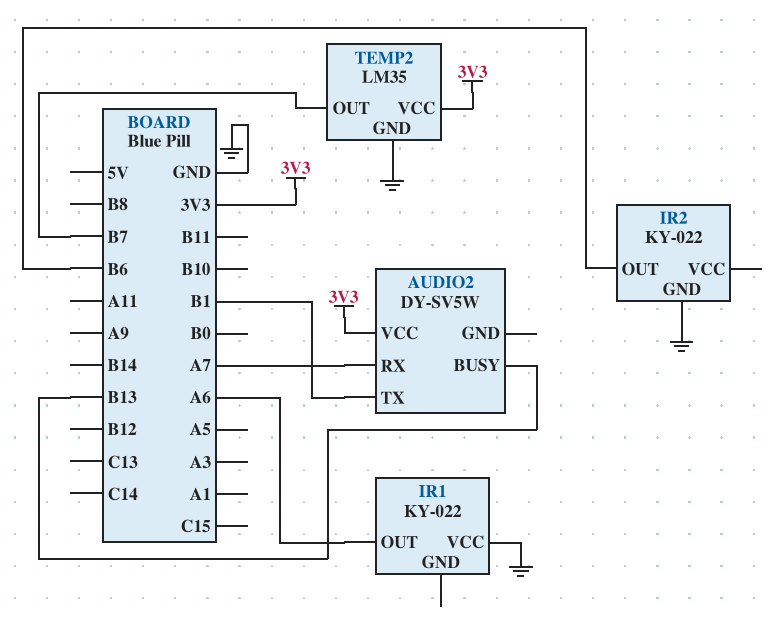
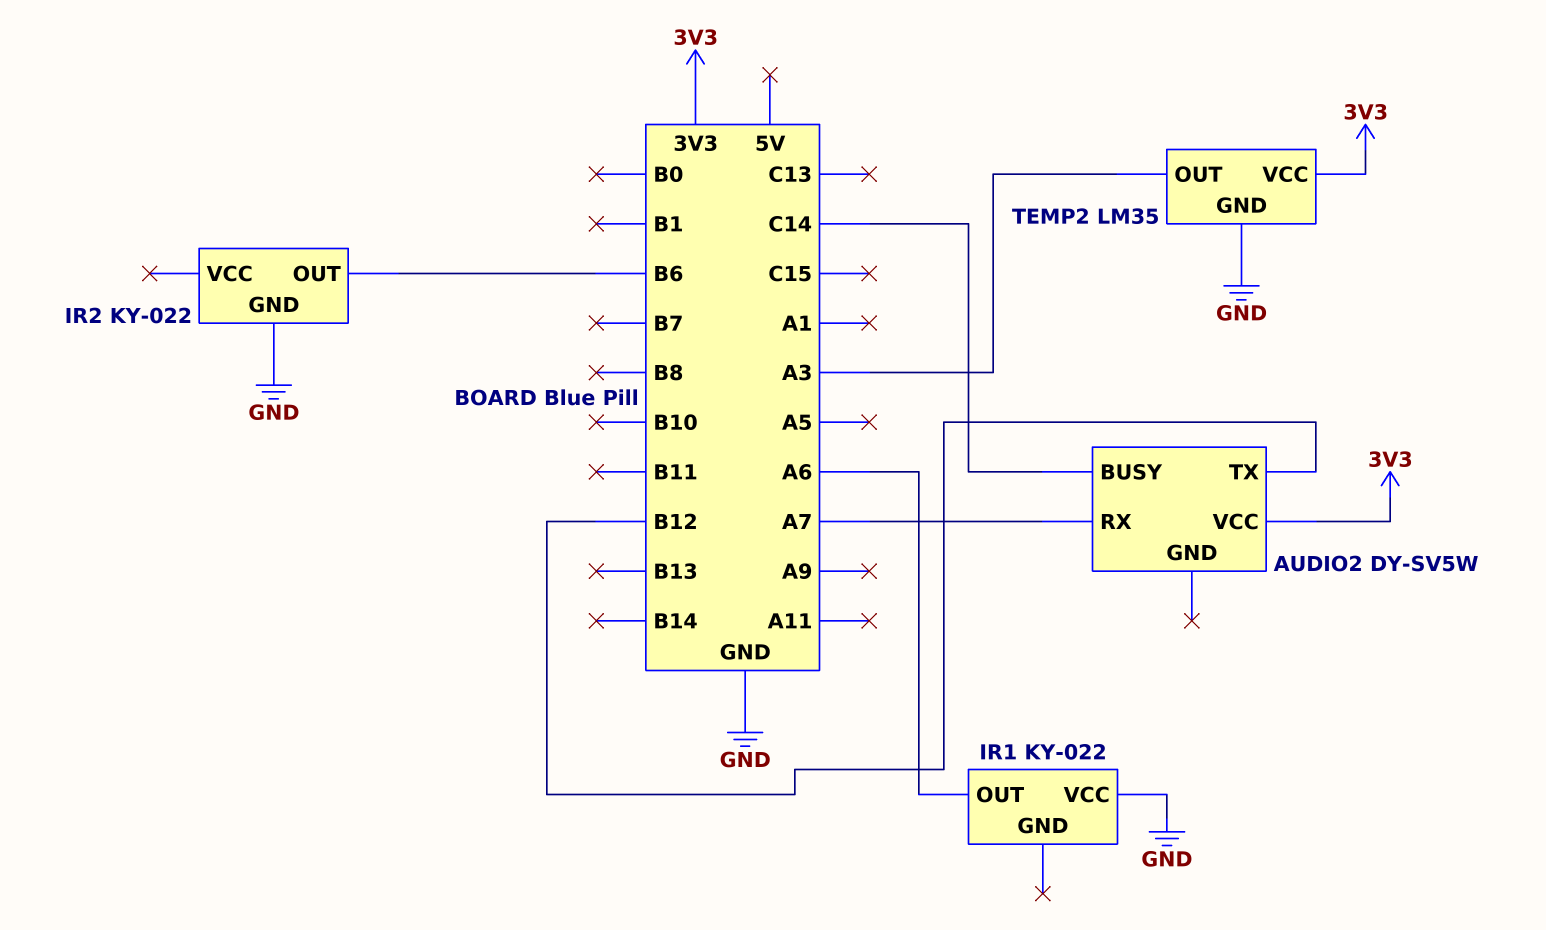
AUDIO2 pin BUSY: B13 -> C14
AUDIO2 pin TX: B1 -> B12
TEMP2 pin OUT: B7 -> A3

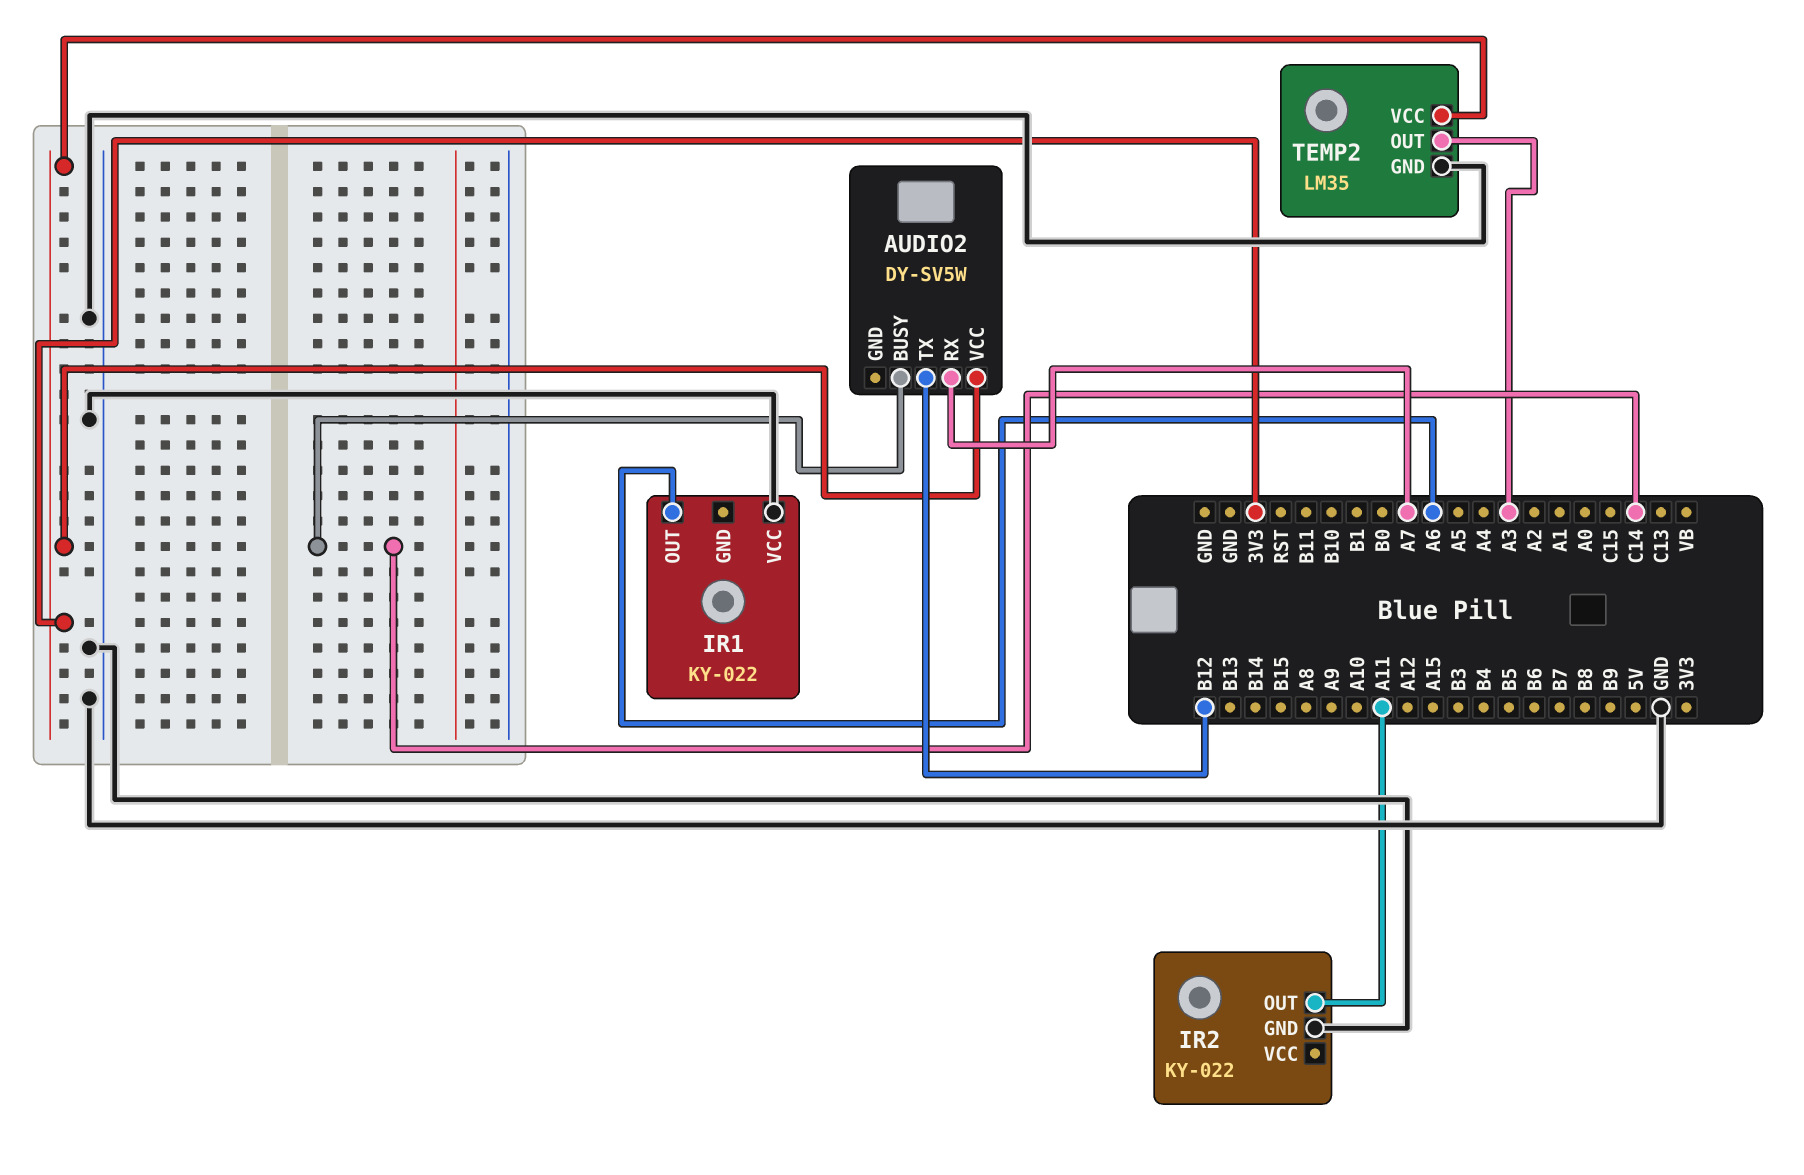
IR2 pin OUT: B6 -> A11

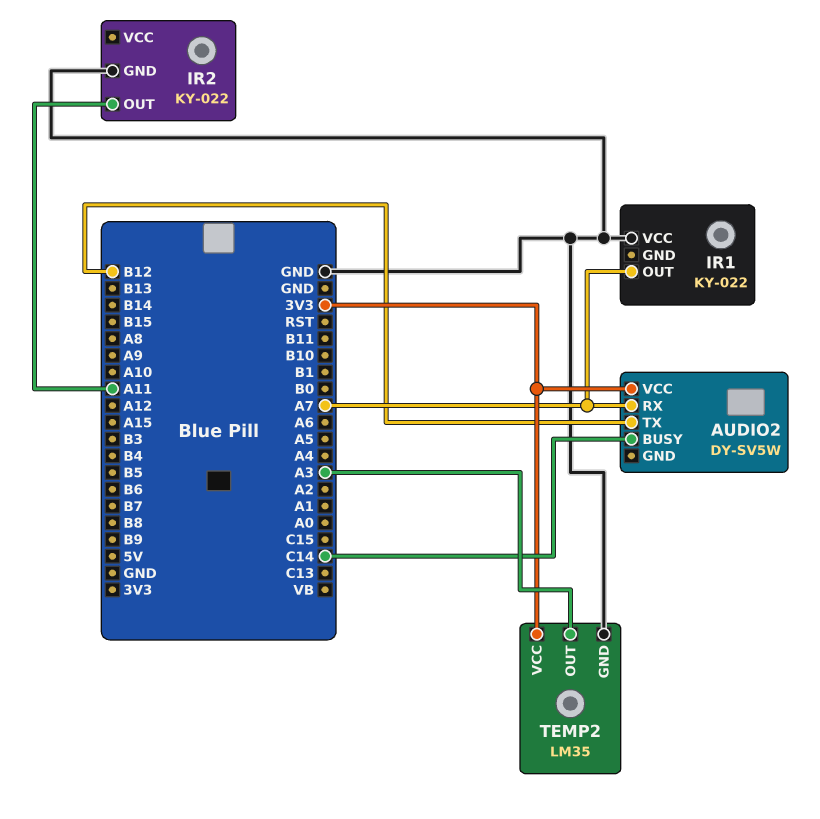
IR1 pin OUT: A6 -> A7

